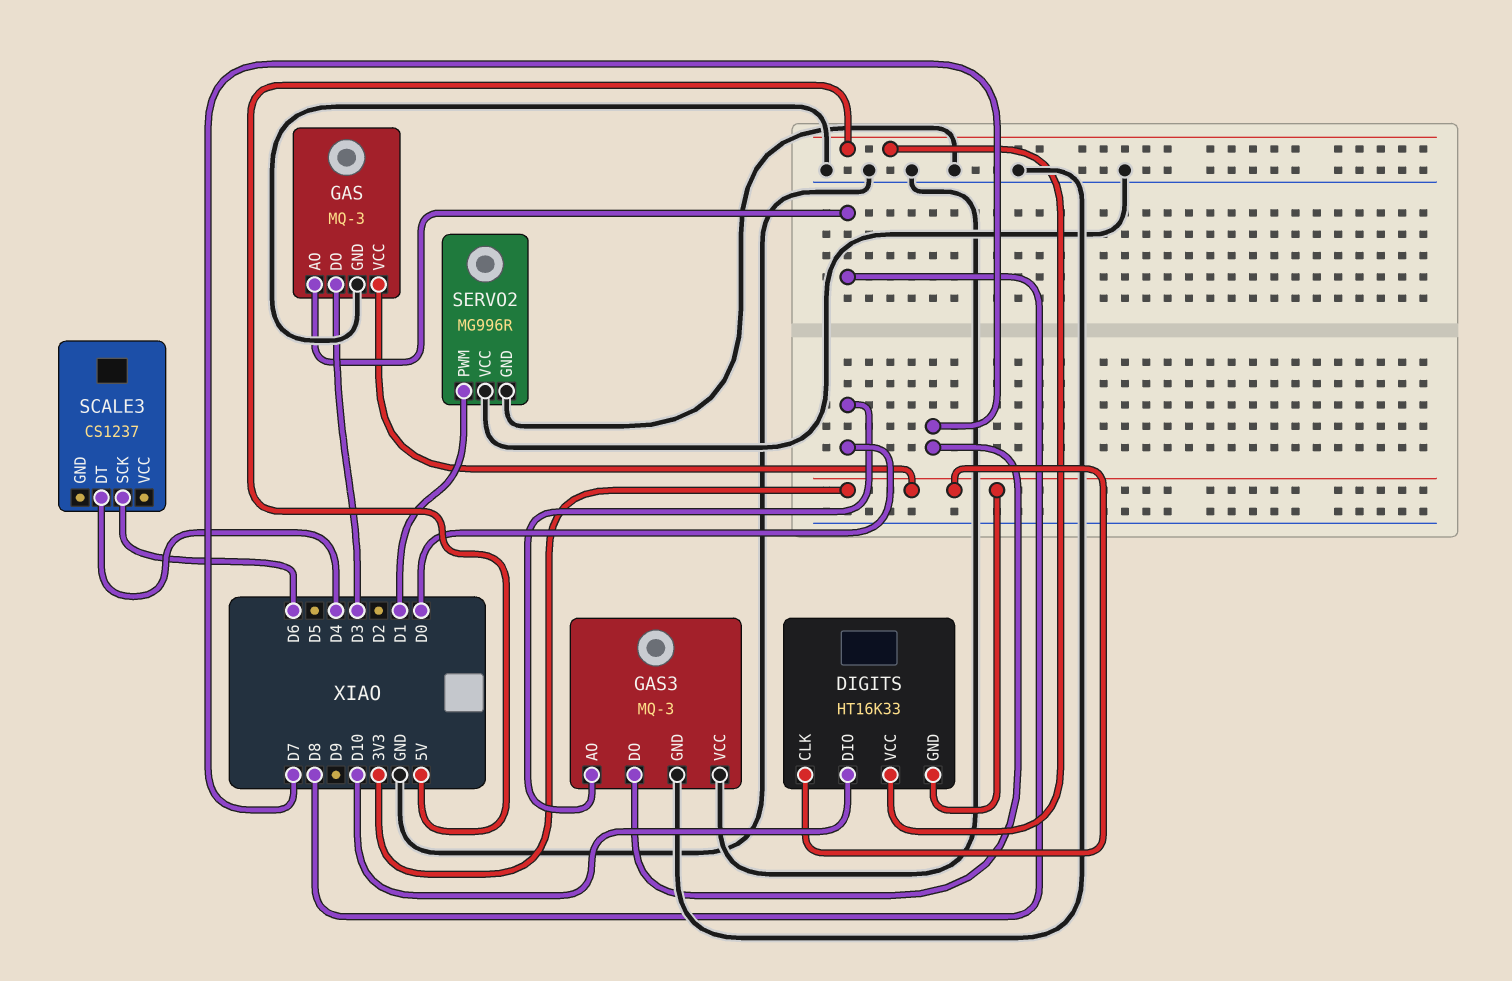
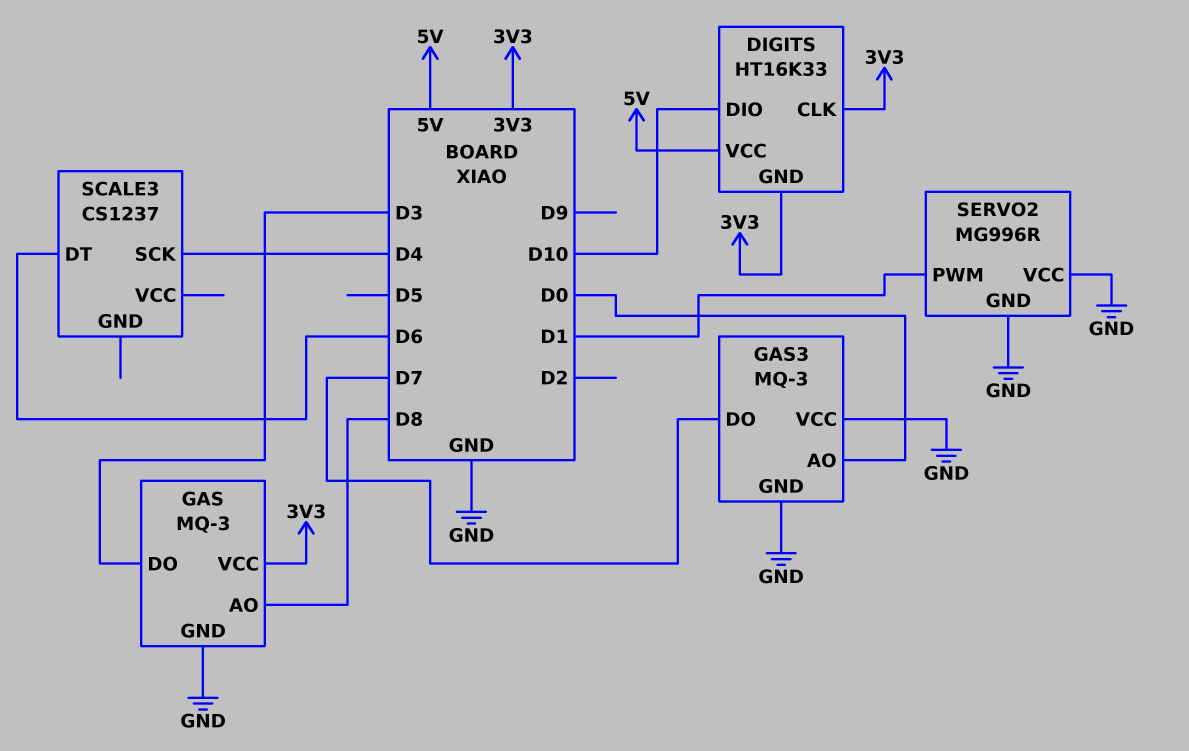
SCALE3 pin DT: D4 -> D6
SCALE3 pin SCK: D6 -> D4

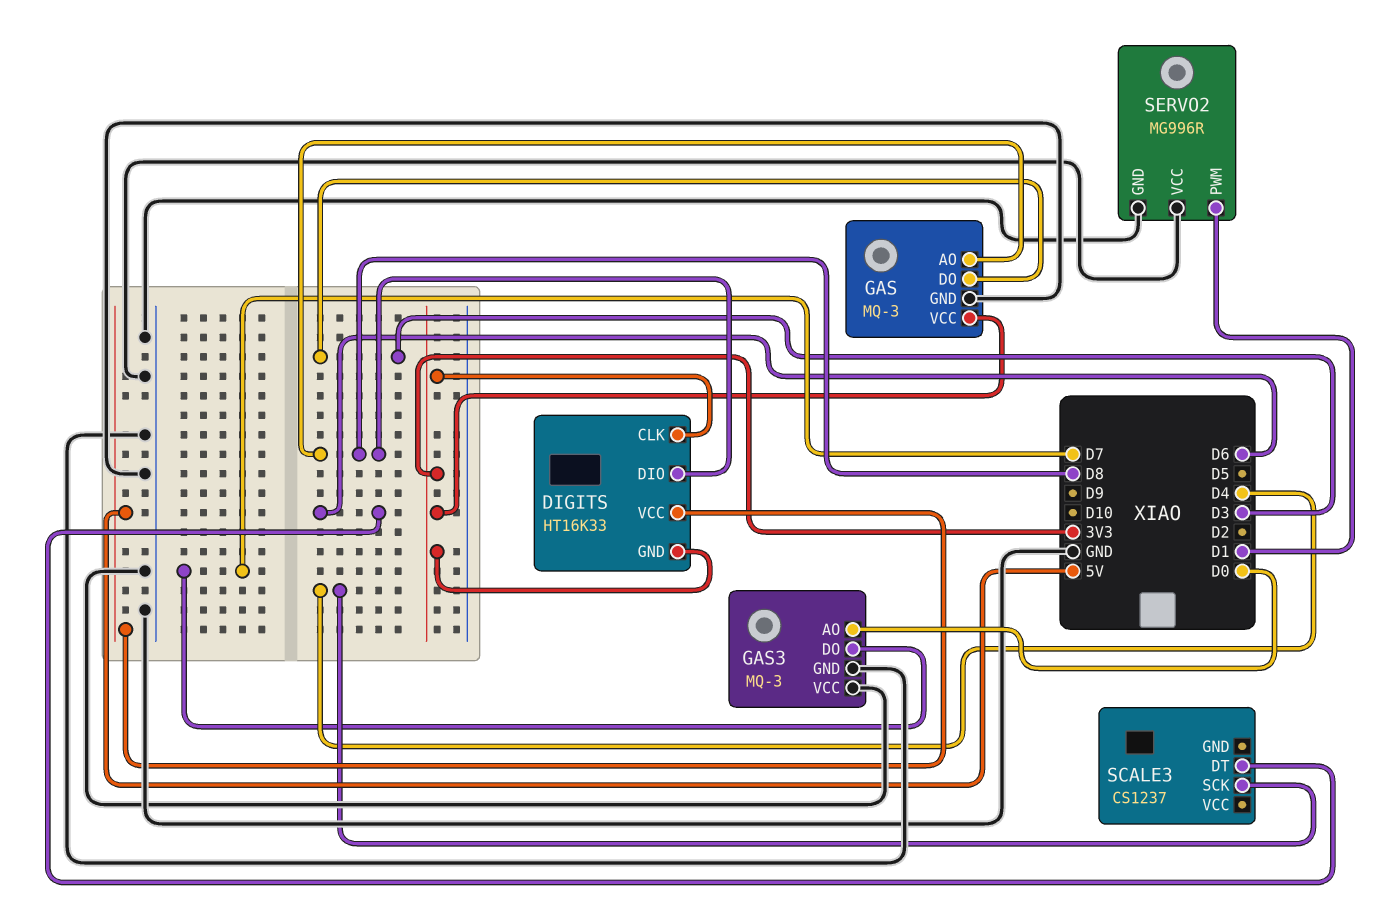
DIGITS pin DIO: D10 -> D8

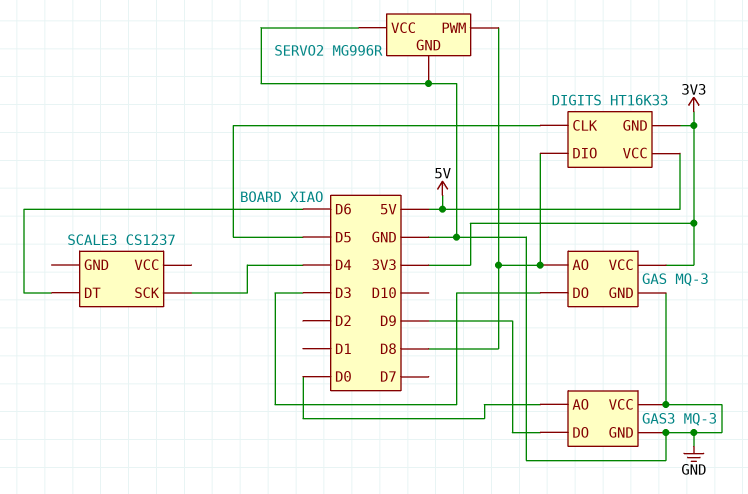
DIGITS pin CLK: 3V3 -> D5
GAS3 pin DO: D7 -> D9
SERVO2 pin PWM: D1 -> D8

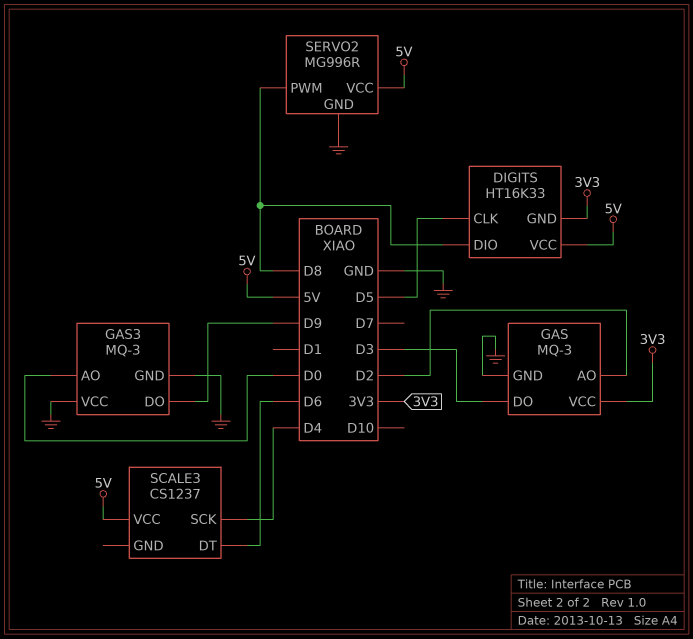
GAS pin AO: D8 -> D2
SCALE3 pin VCC: none -> 5V
SERVO2 pin VCC: GND -> 5V

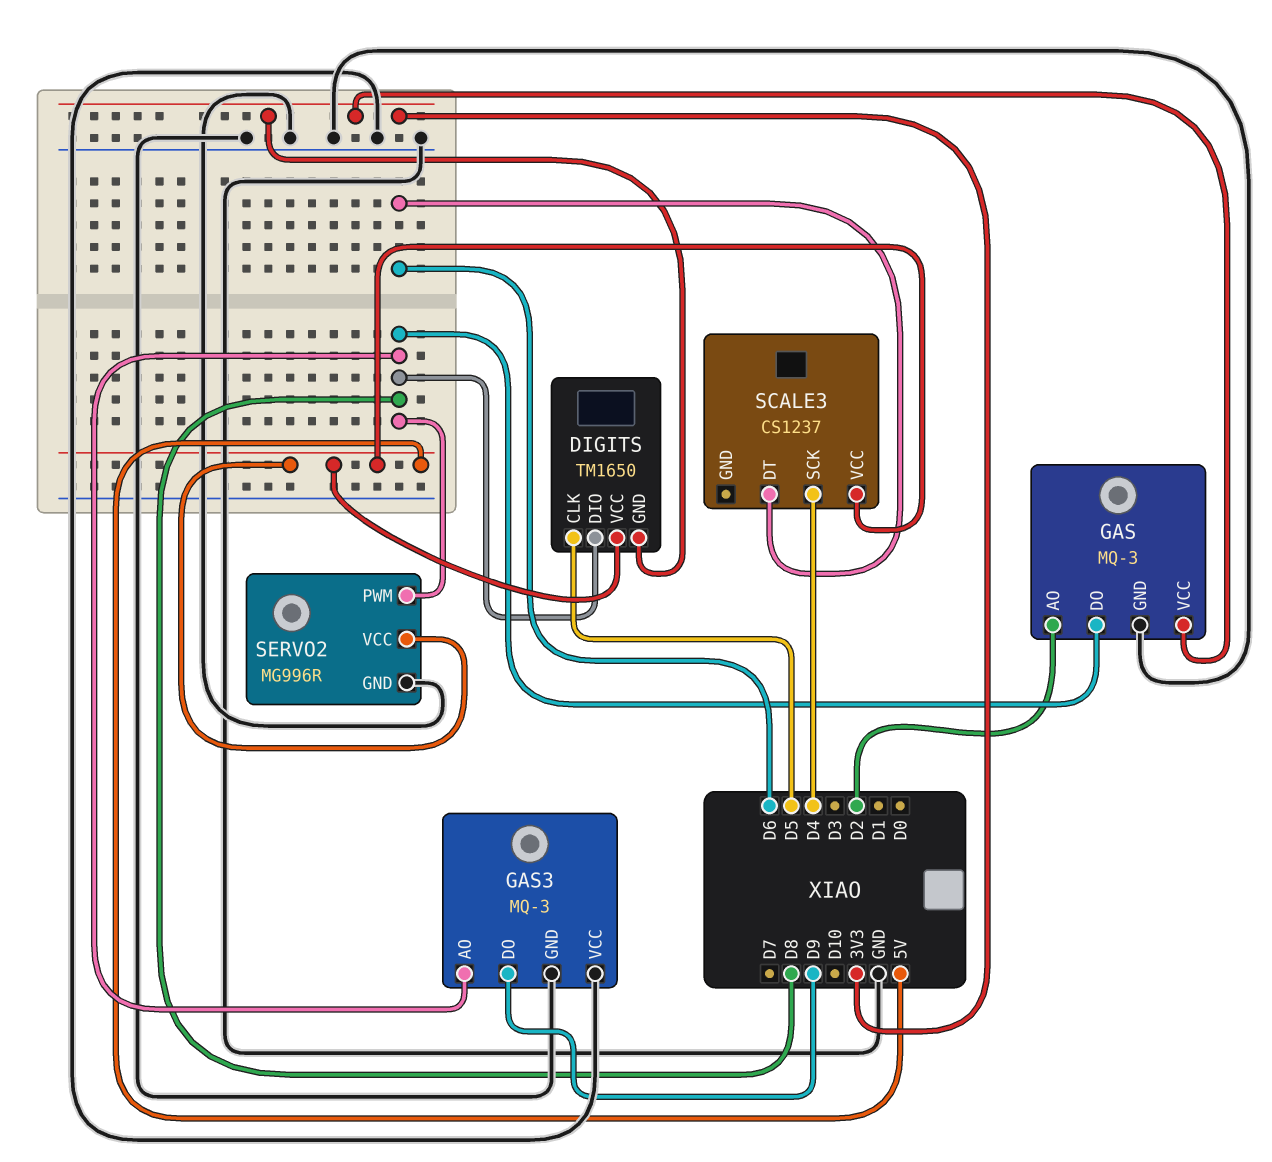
DIGITS: HT16K33 -> TM1650
GAS pin DO: D3 -> D8
GAS3 pin AO: D0 -> D8

